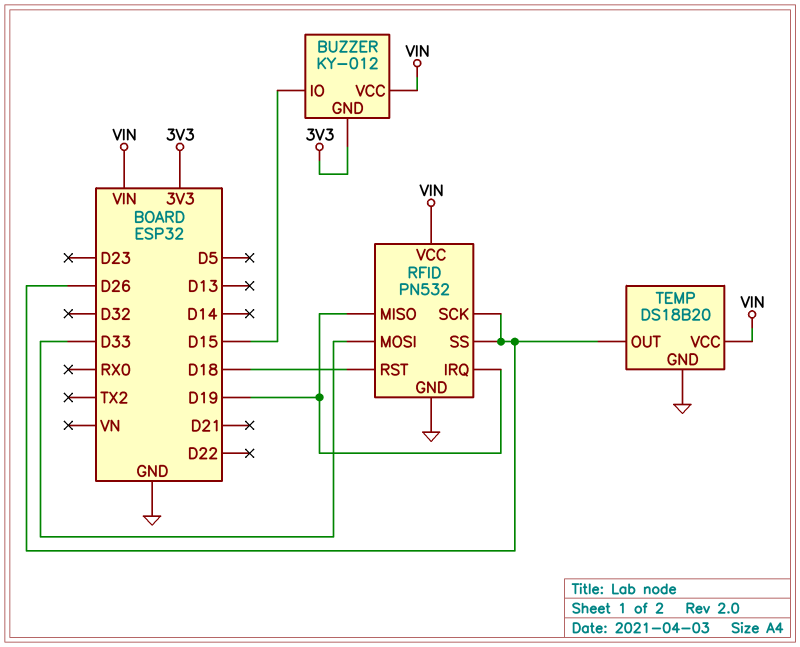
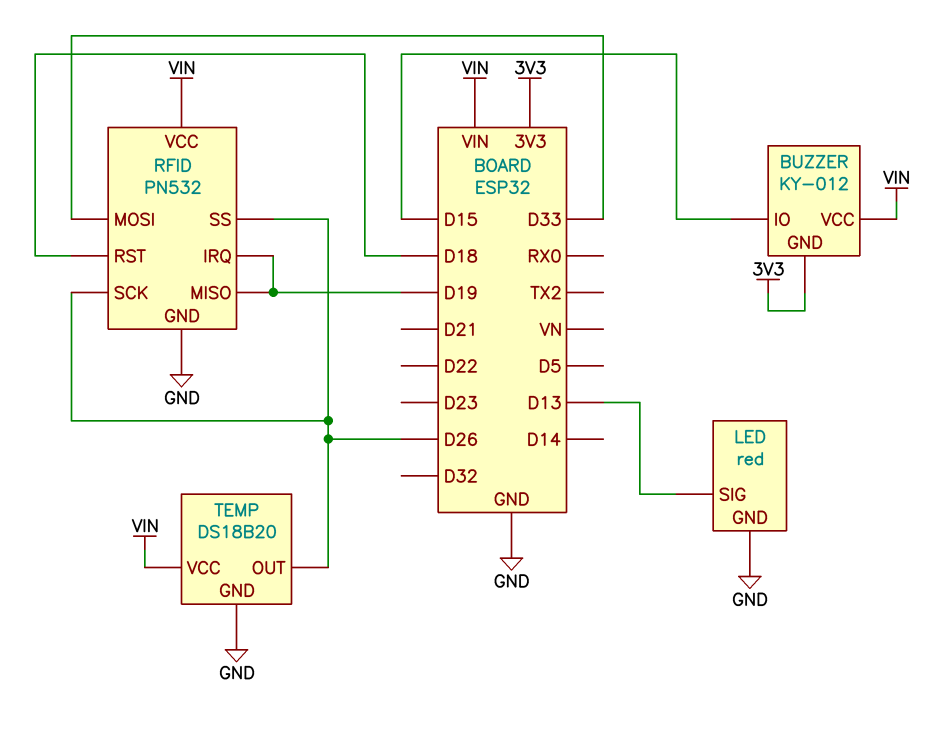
LED: none -> red
LED pin GND: none -> GND
LED pin SIG: none -> D13

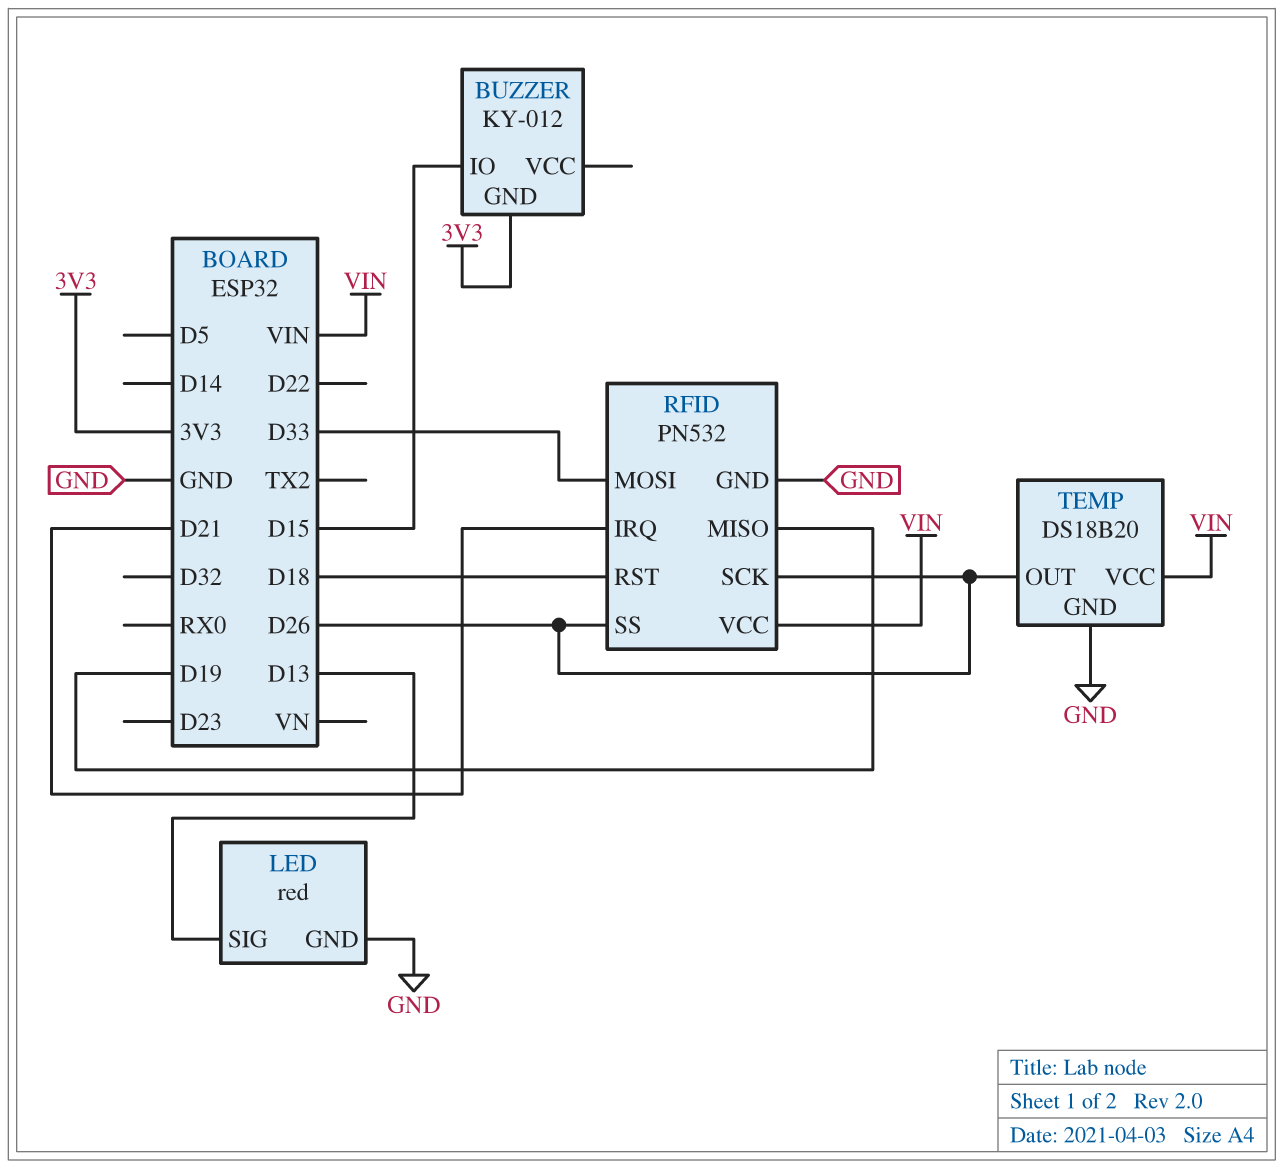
BUZZER pin VCC: VIN -> none
RFID pin IRQ: D19 -> D21

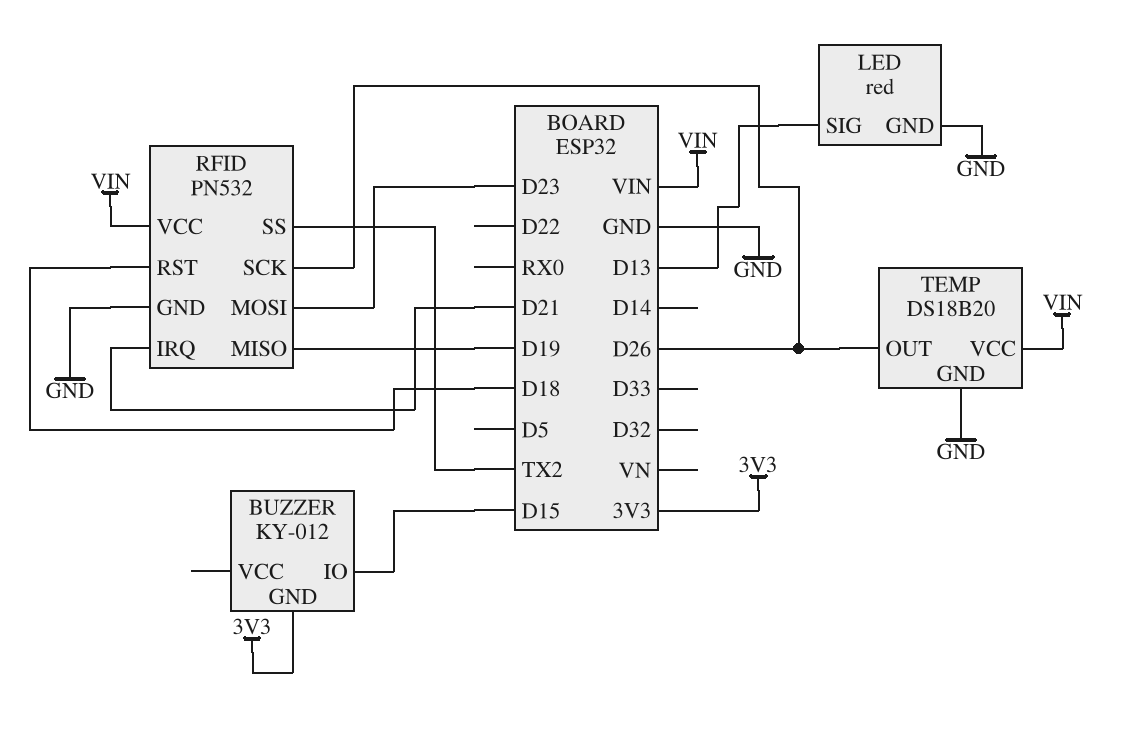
RFID pin MOSI: D33 -> D23
RFID pin SS: D26 -> TX2

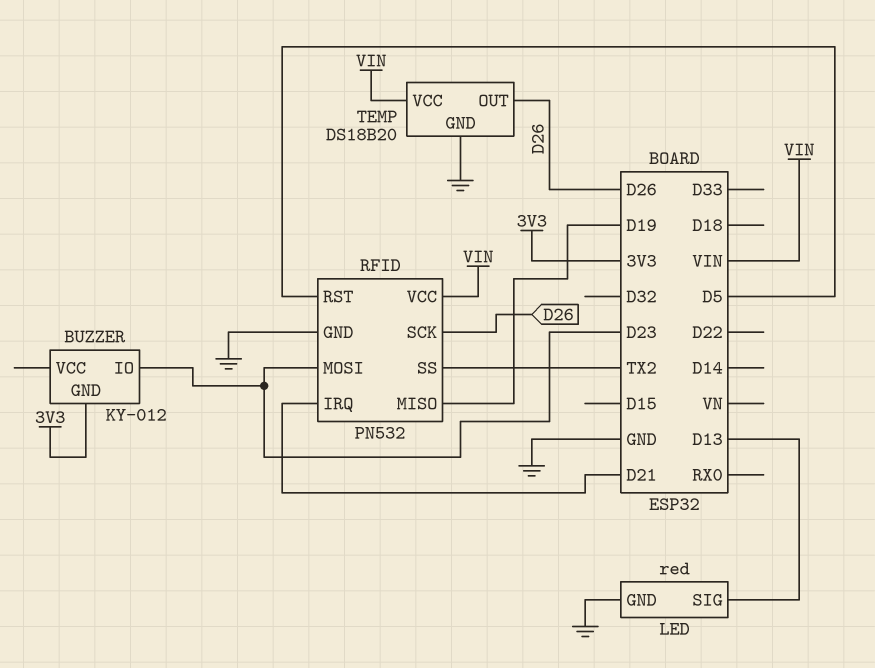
BUZZER pin IO: D15 -> D23
RFID pin RST: D18 -> D5

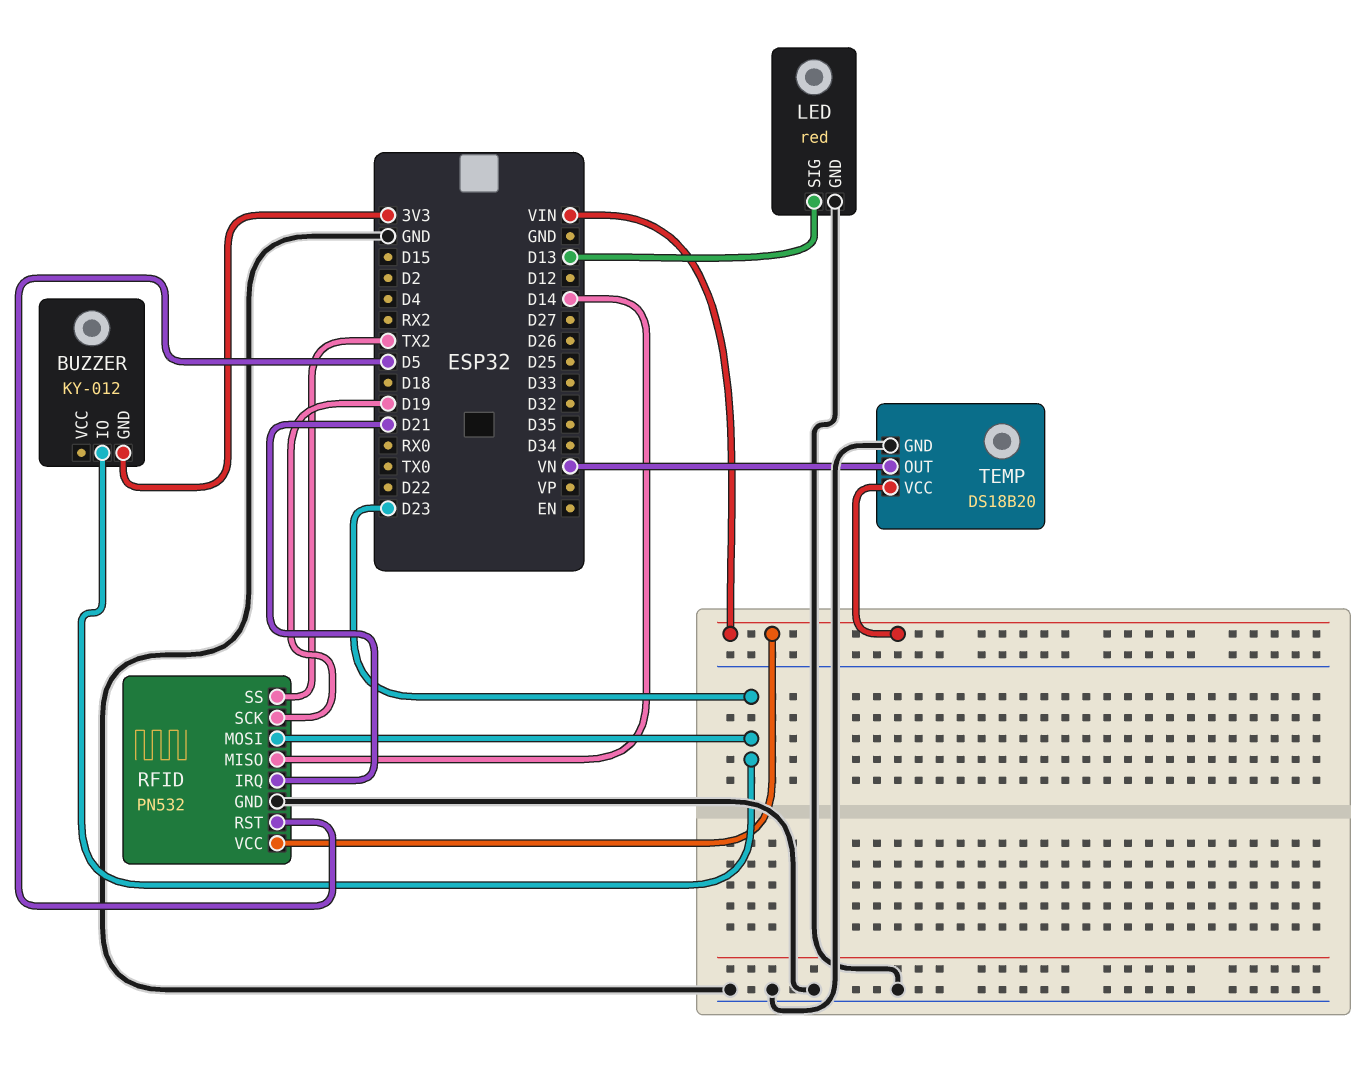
RFID pin MISO: D19 -> D14
RFID pin SCK: D26 -> D19
TEMP pin OUT: D26 -> VN

